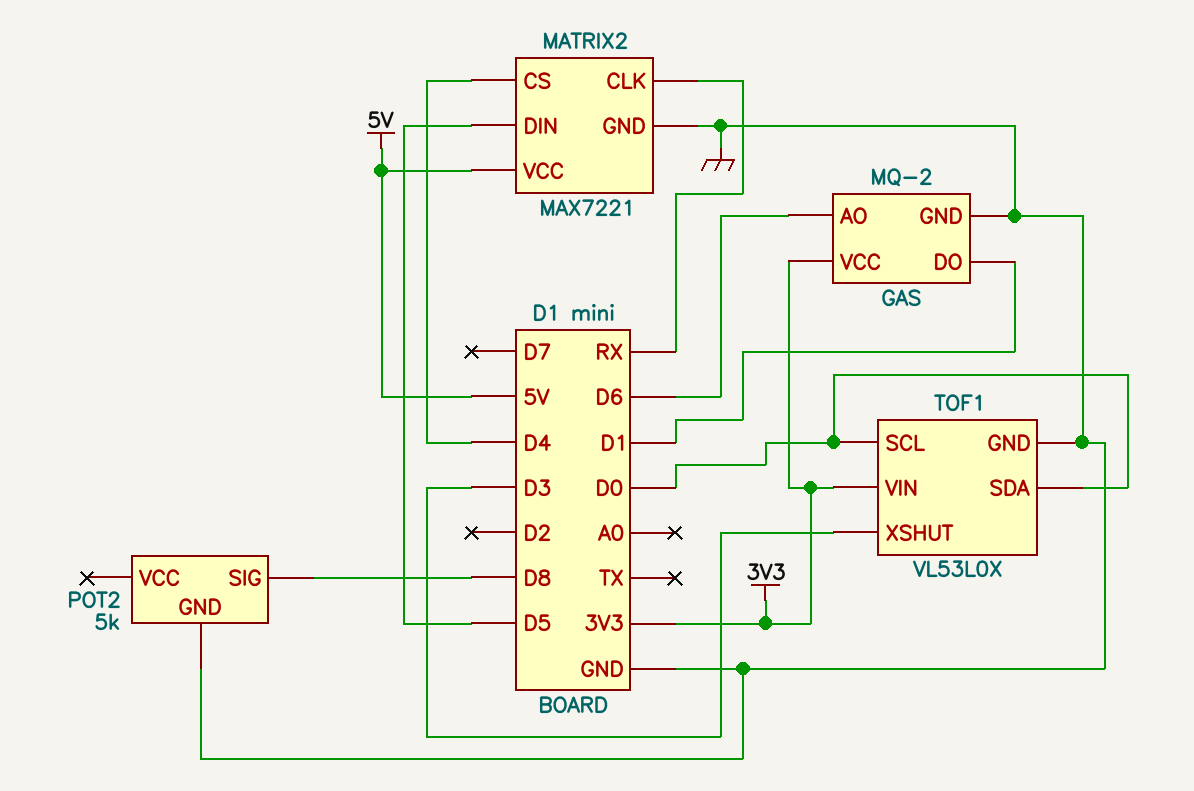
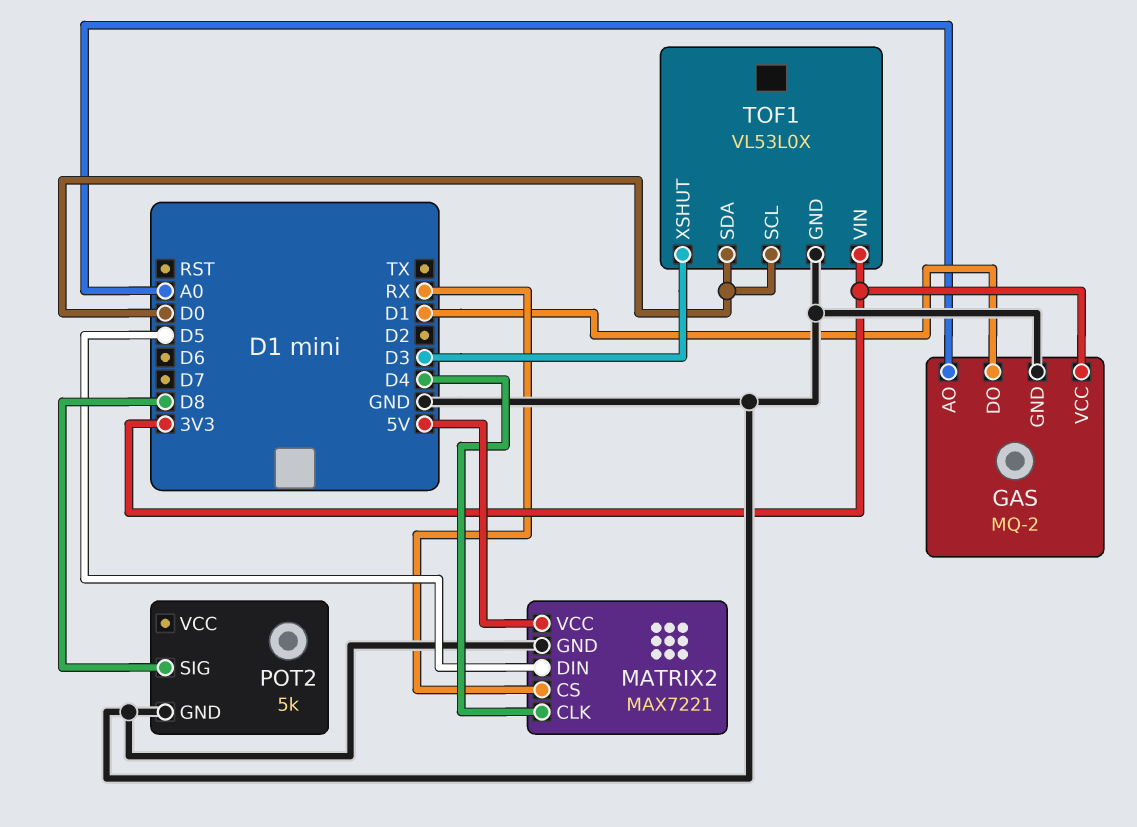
GAS pin AO: D6 -> A0
MATRIX2 pin CLK: RX -> D4
MATRIX2 pin CS: D4 -> RX

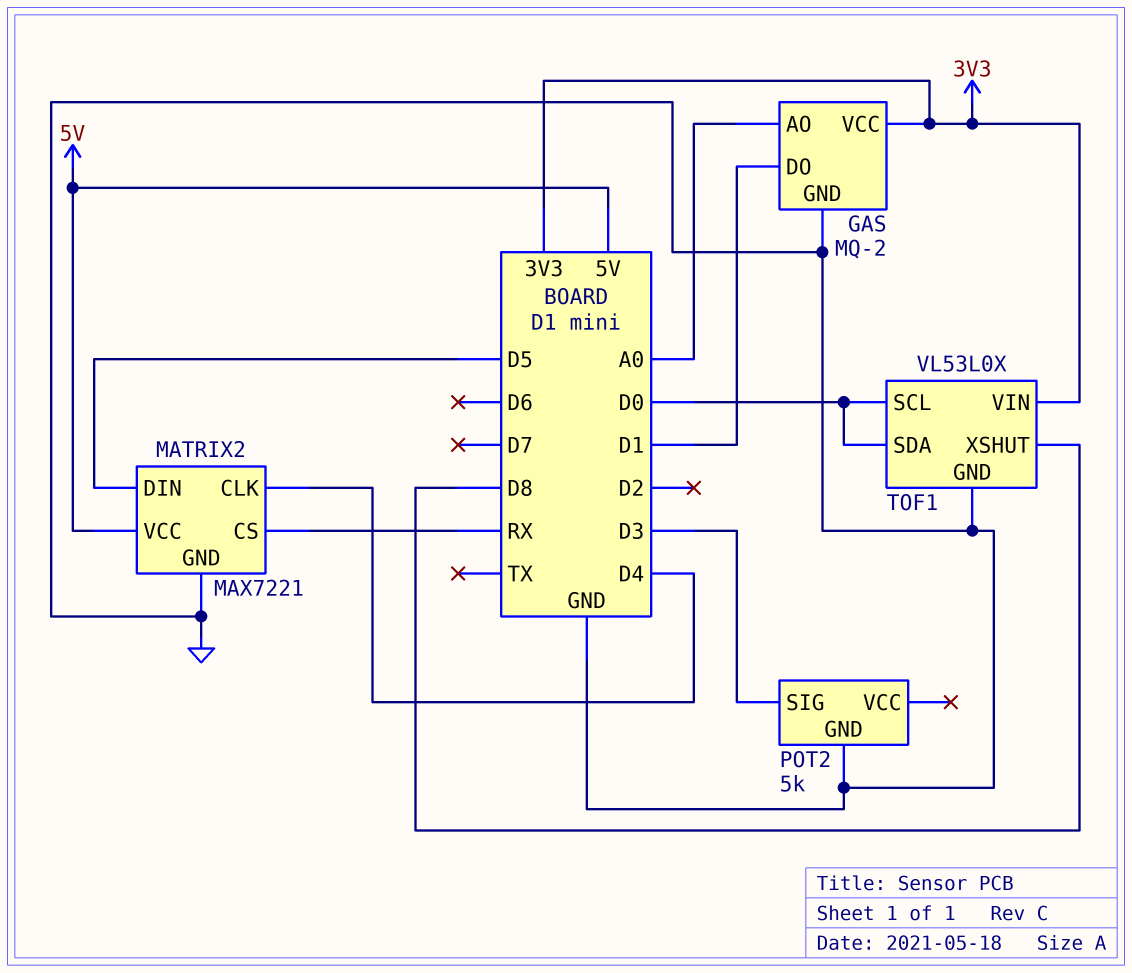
POT2 pin SIG: D8 -> D3
TOF1 pin XSHUT: D3 -> D8

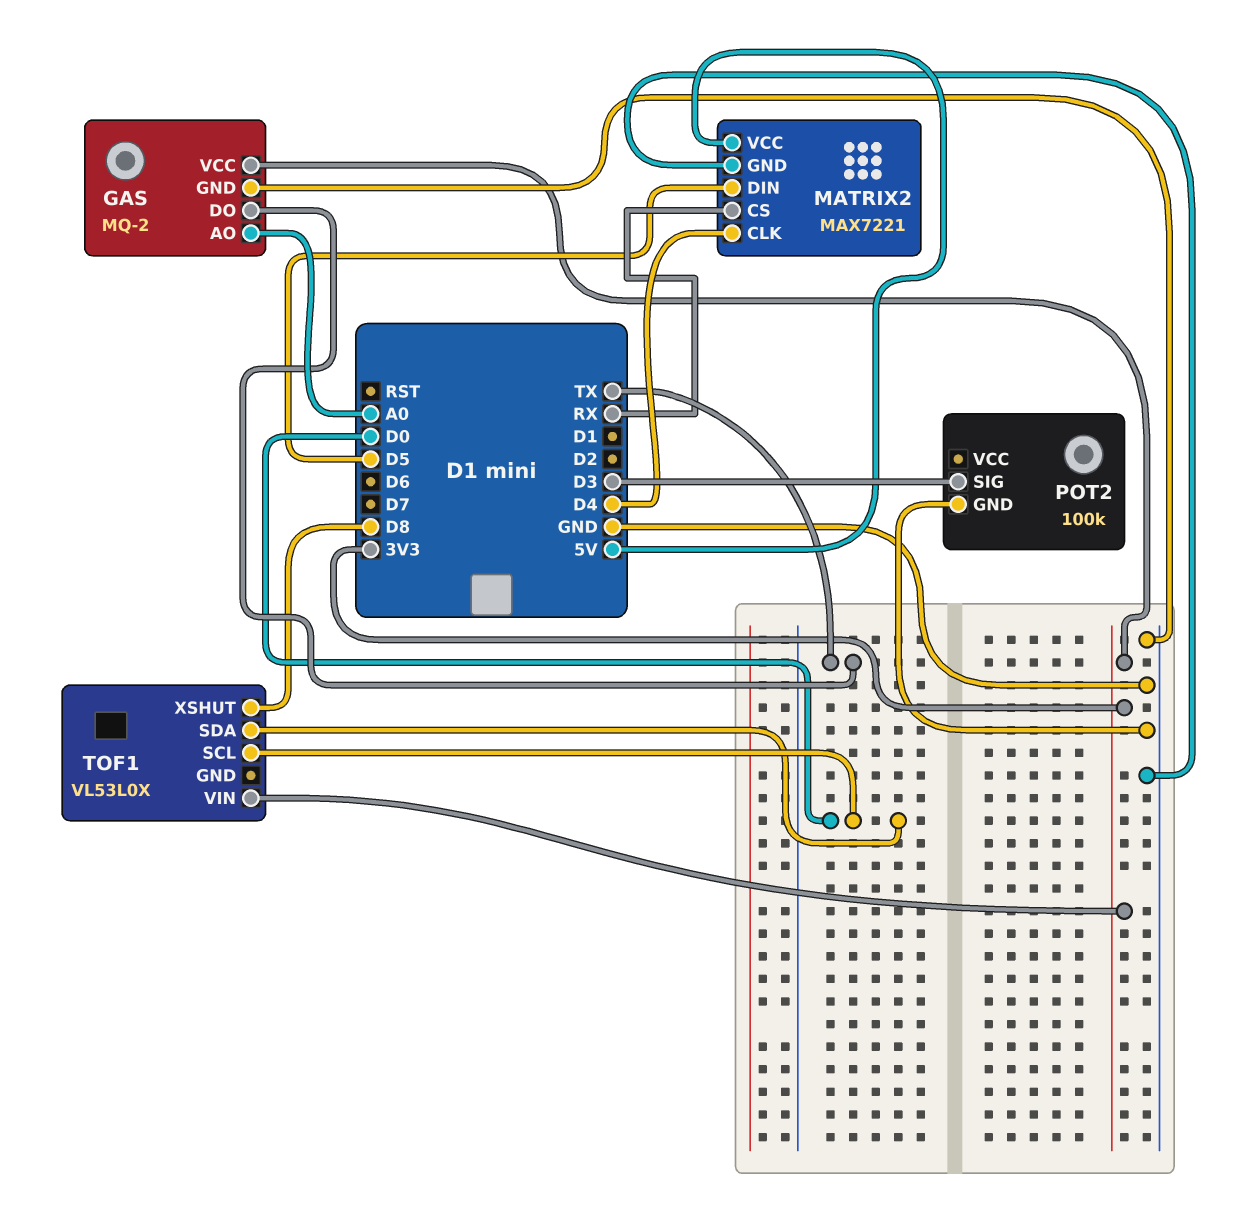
GAS pin DO: D1 -> TX
POT2: 5k -> 100k
TOF1 pin GND: GND -> none

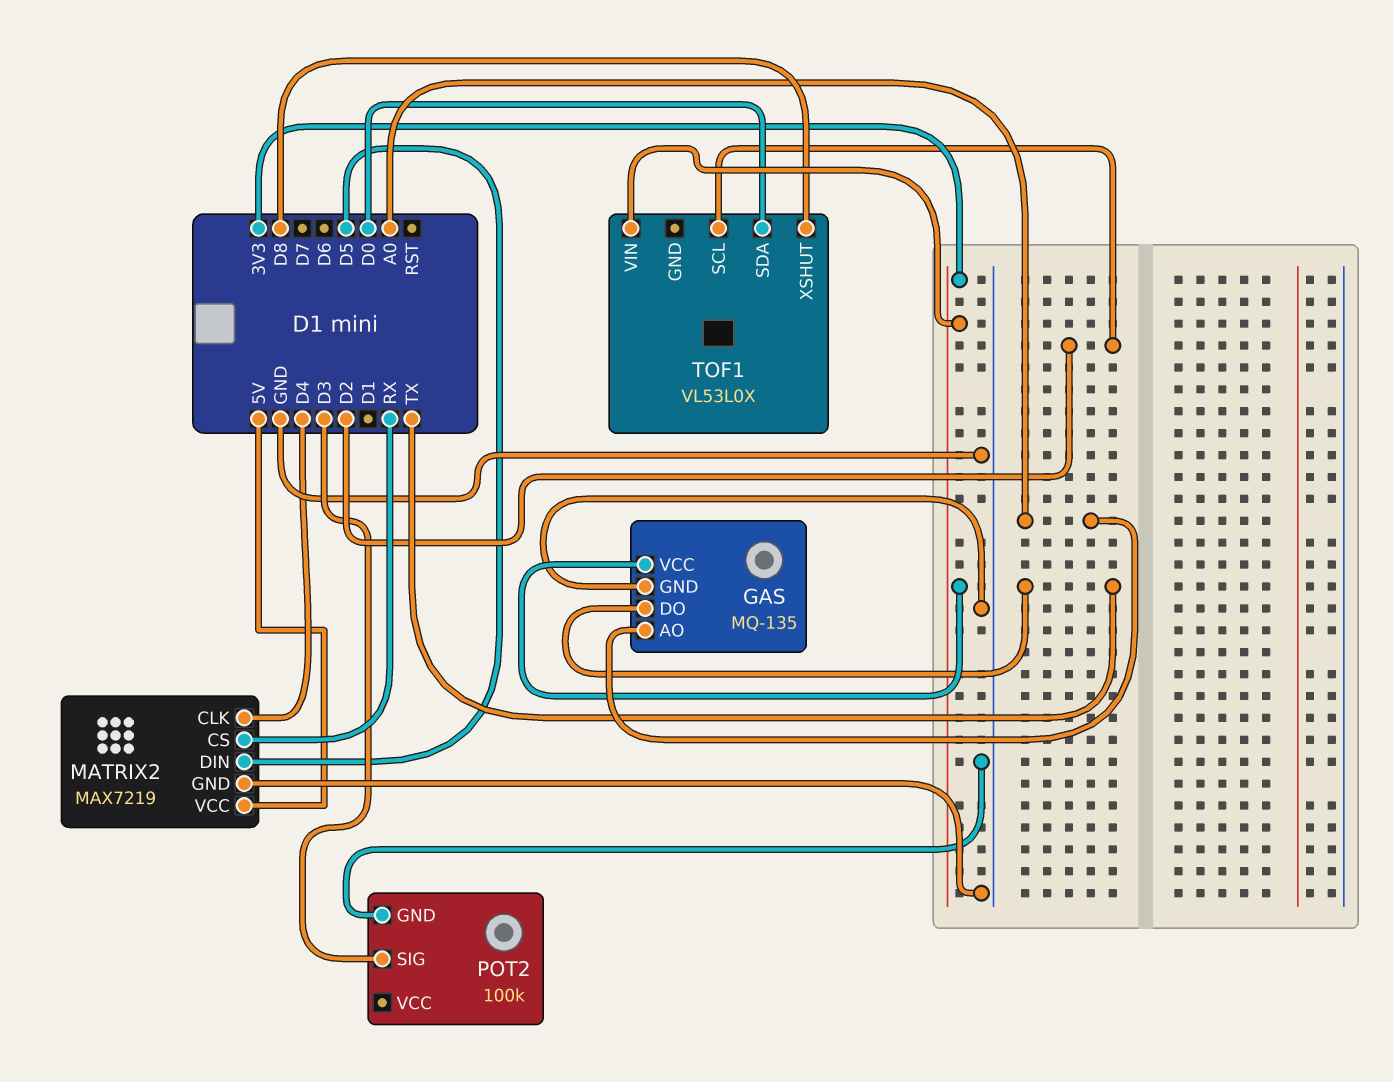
GAS: MQ-2 -> MQ-135
MATRIX2: MAX7221 -> MAX7219
TOF1 pin SCL: D0 -> D2

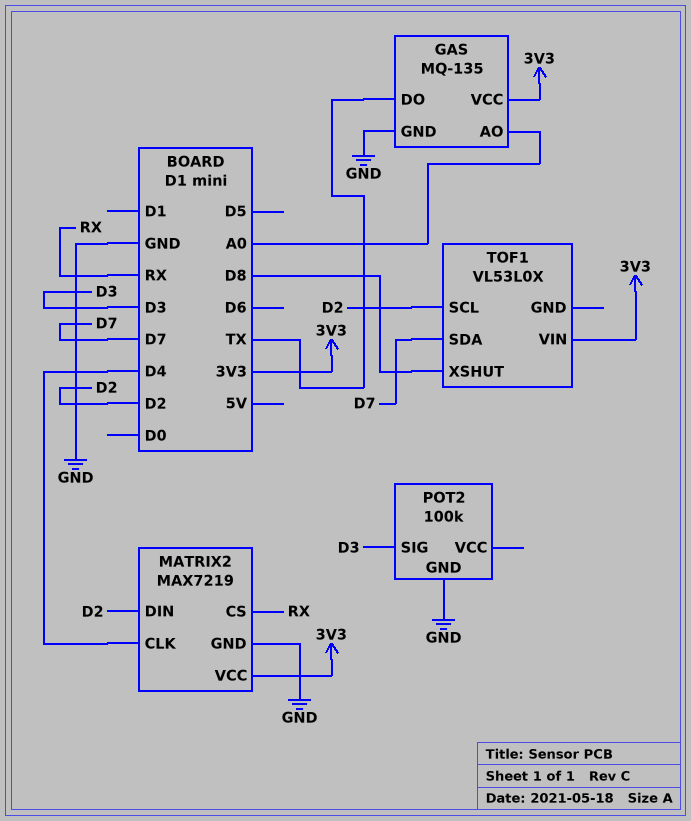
MATRIX2 pin DIN: D5 -> D2
MATRIX2 pin VCC: 5V -> 3V3
TOF1 pin SDA: D0 -> D7

